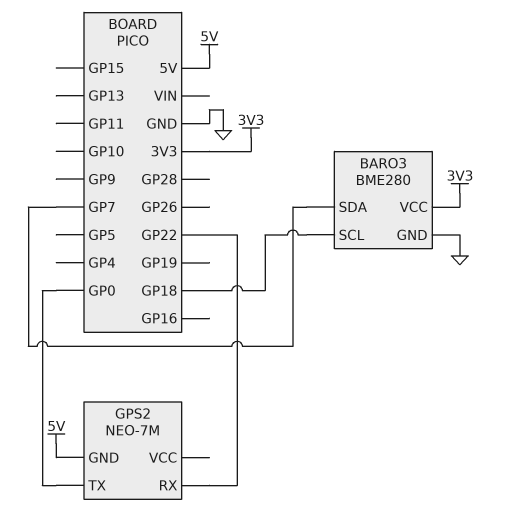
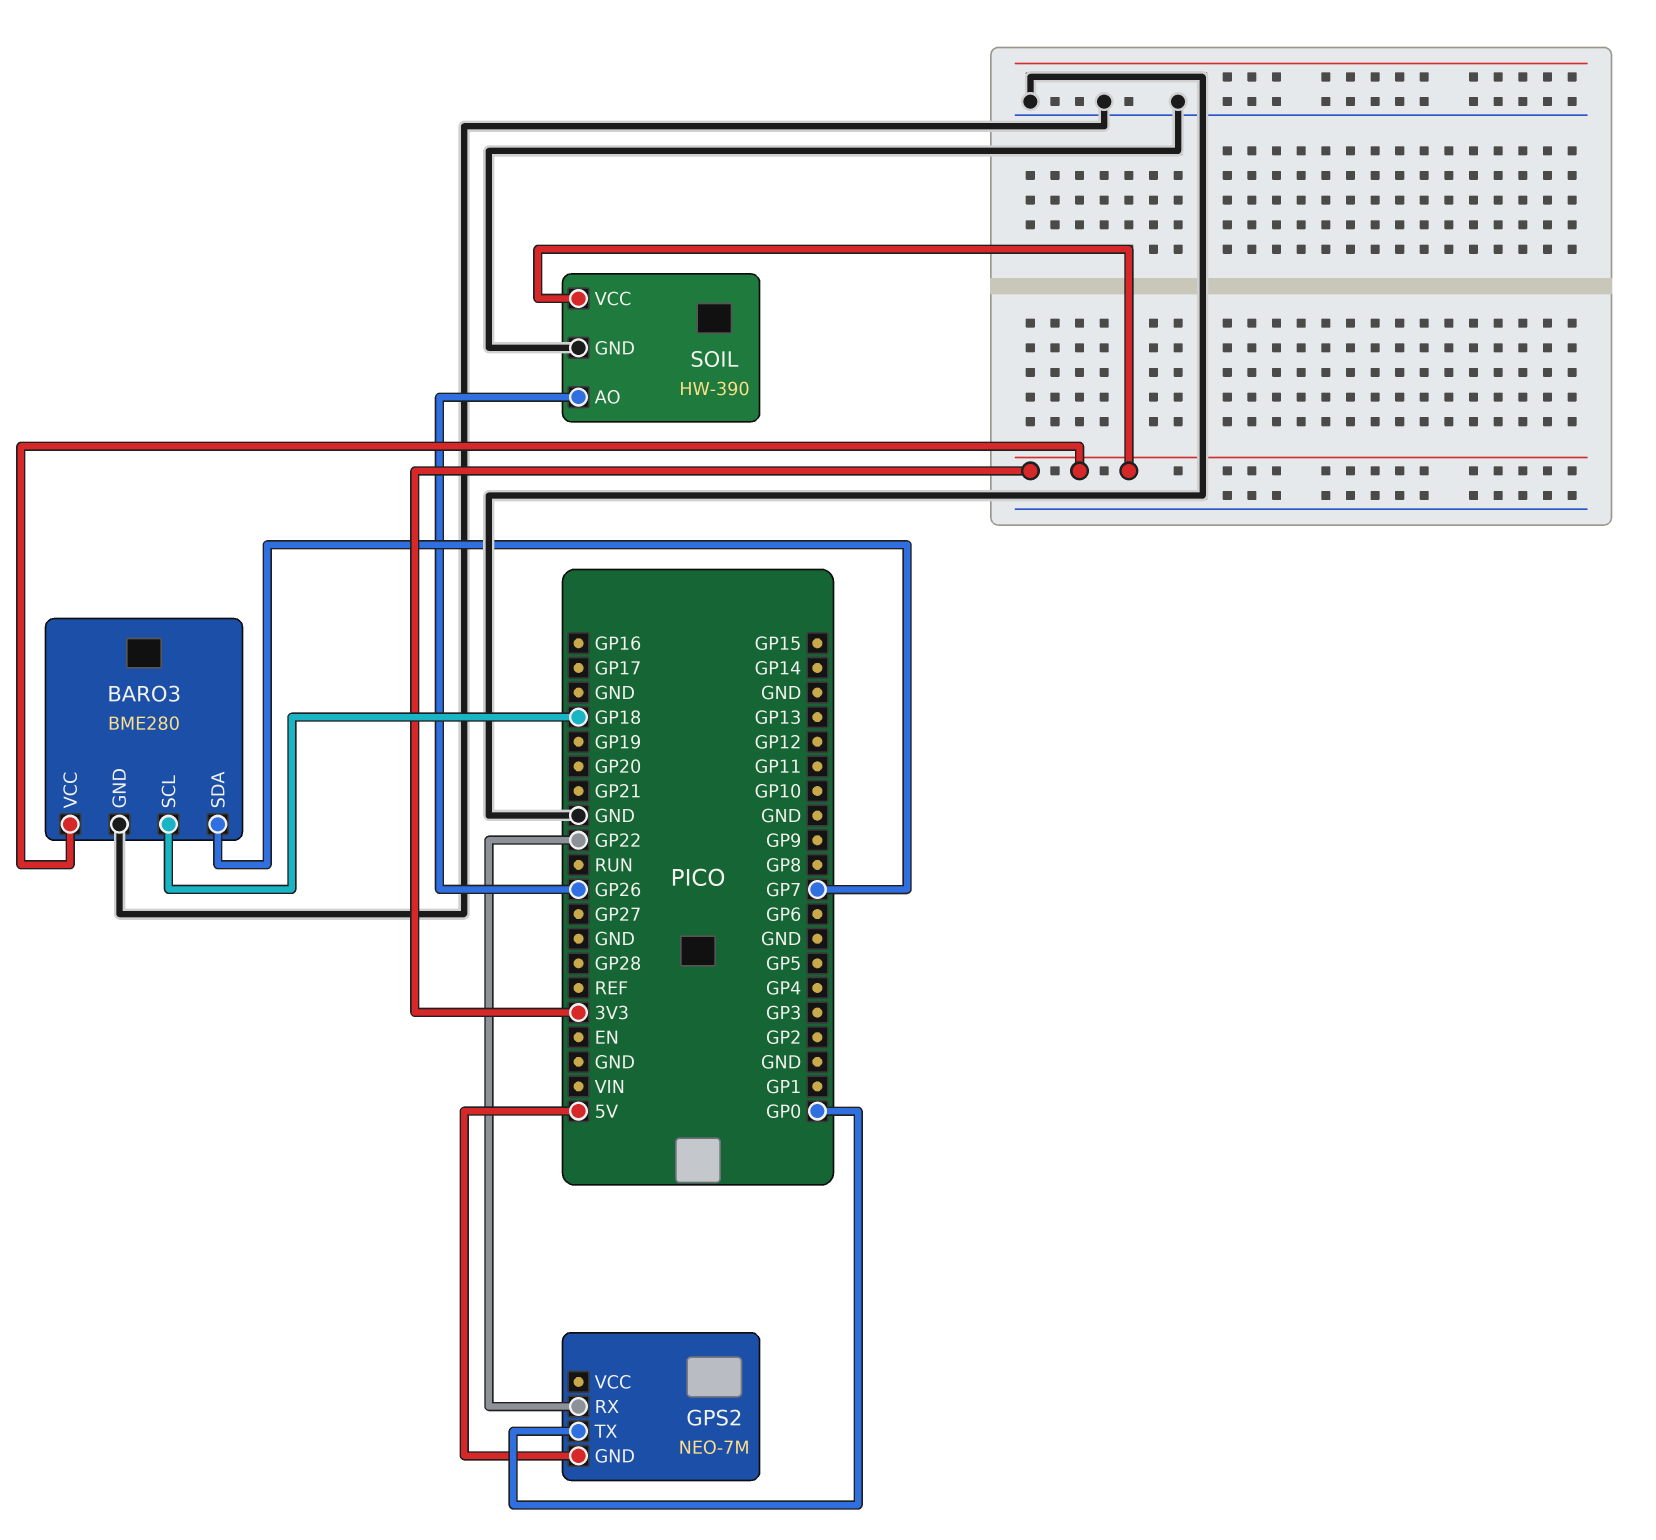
SOIL: none -> HW-390
SOIL pin AO: none -> GP26
SOIL pin GND: none -> GND
SOIL pin VCC: none -> 3V3

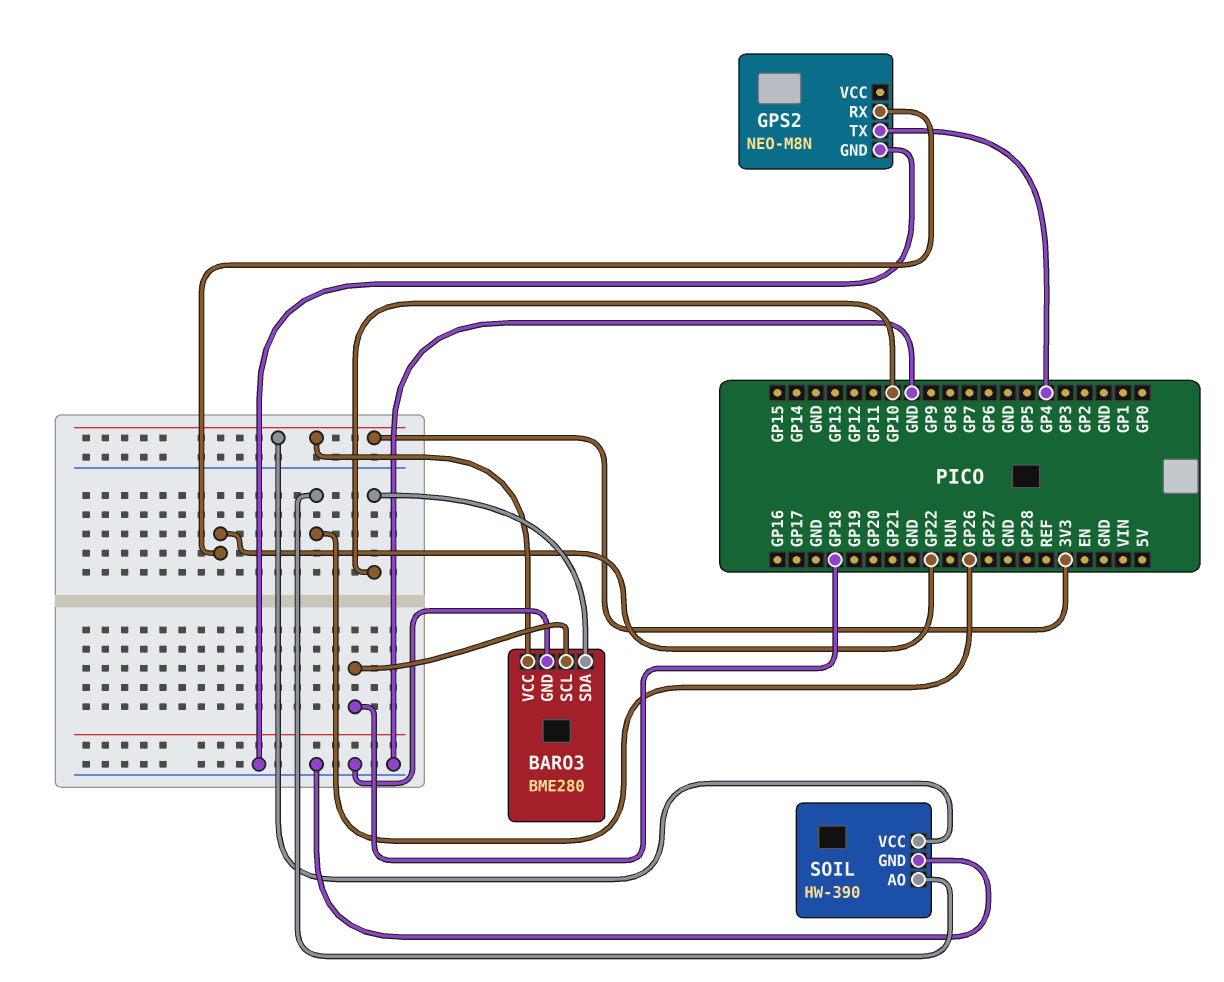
BARO3 pin SDA: GP7 -> GP10
GPS2: NEO-7M -> NEO-M8N
GPS2 pin GND: 5V -> GND
GPS2 pin TX: GP0 -> GP4

